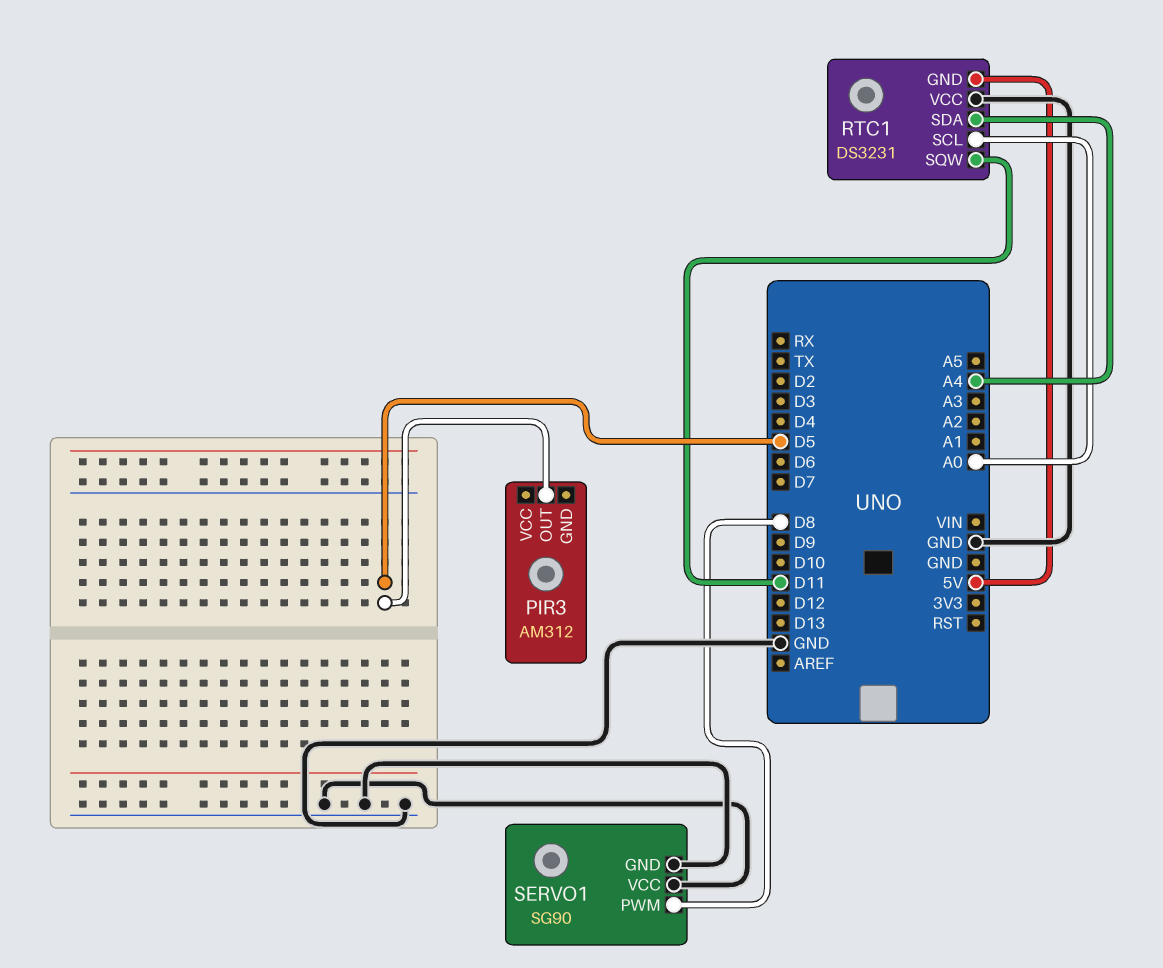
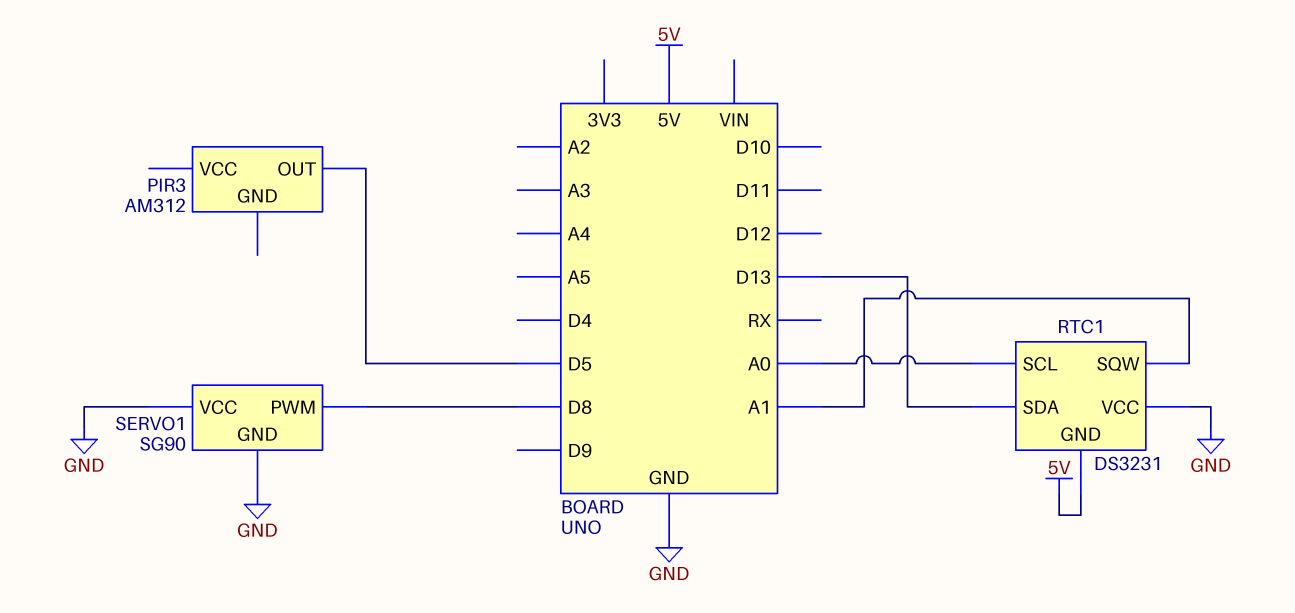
RTC1 pin SDA: A4 -> D13
RTC1 pin SQW: D11 -> A1

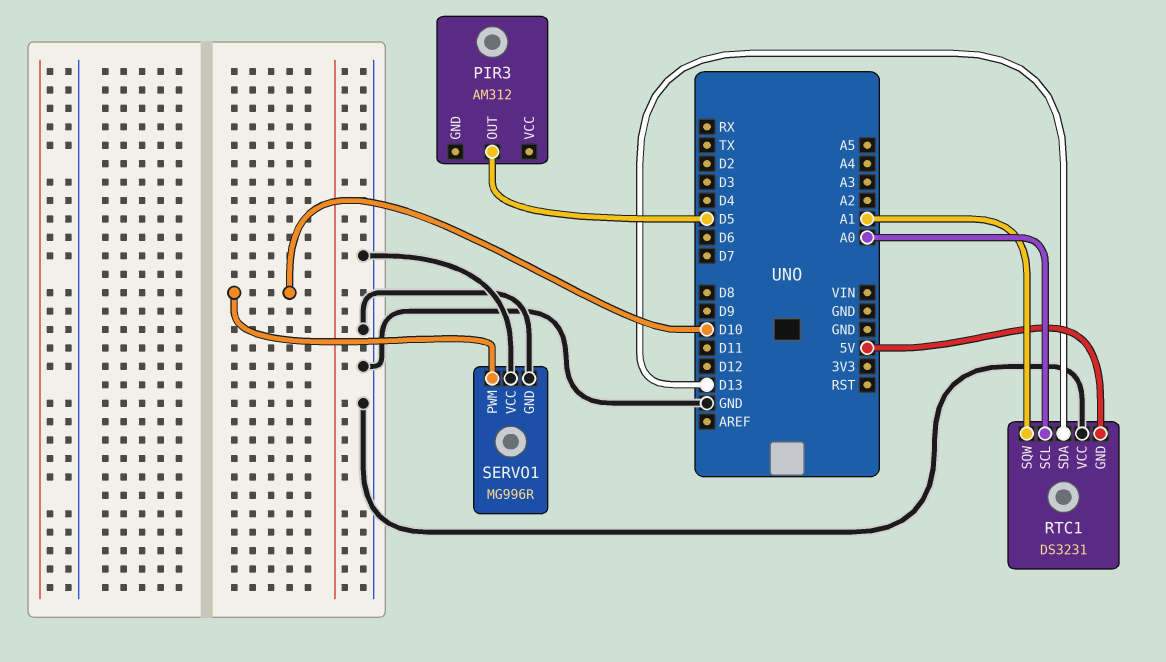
SERVO1: SG90 -> MG996R
SERVO1 pin PWM: D8 -> D10

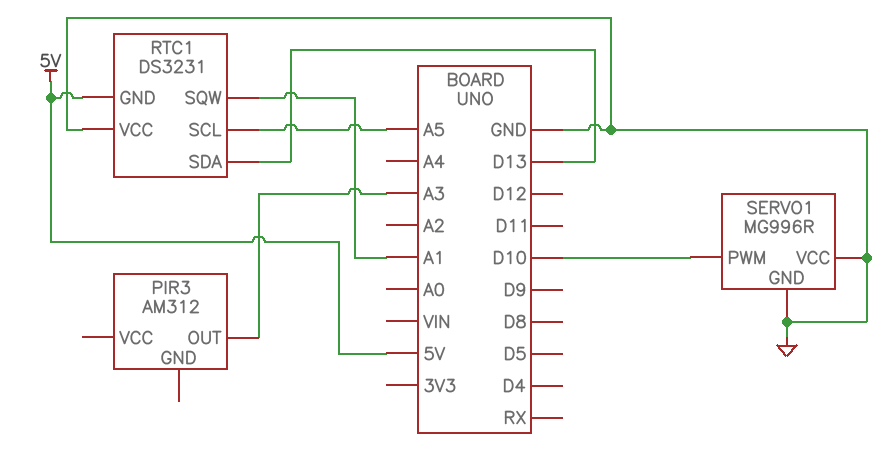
PIR3 pin OUT: D5 -> A3
RTC1 pin SCL: A0 -> A5

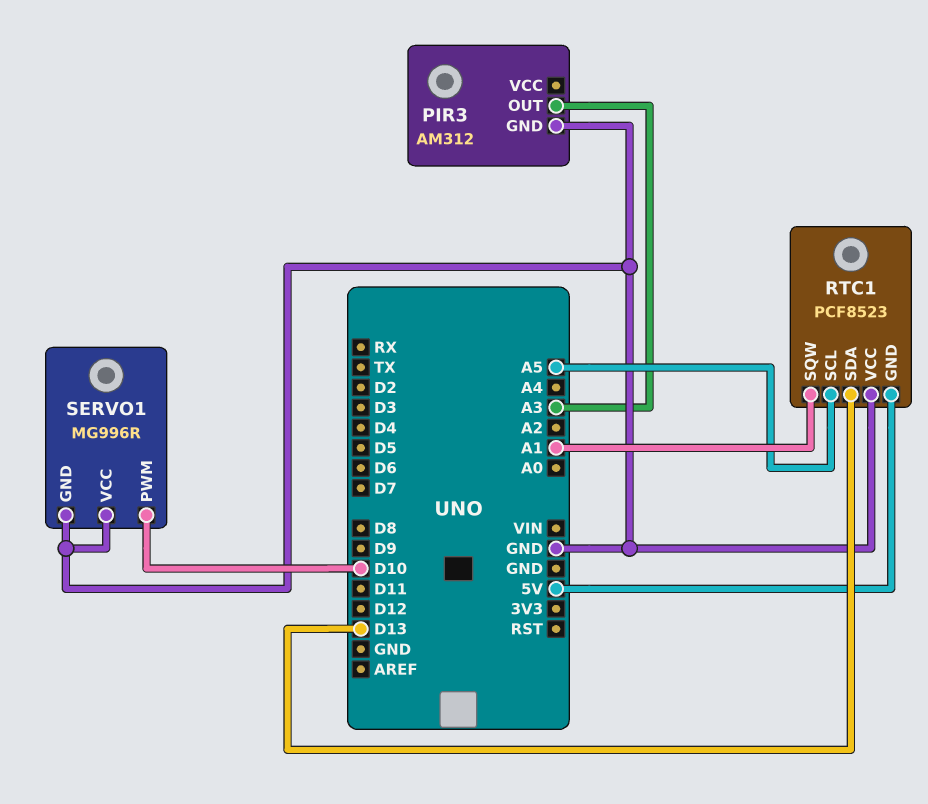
PIR3 pin GND: none -> GND
RTC1: DS3231 -> PCF8523

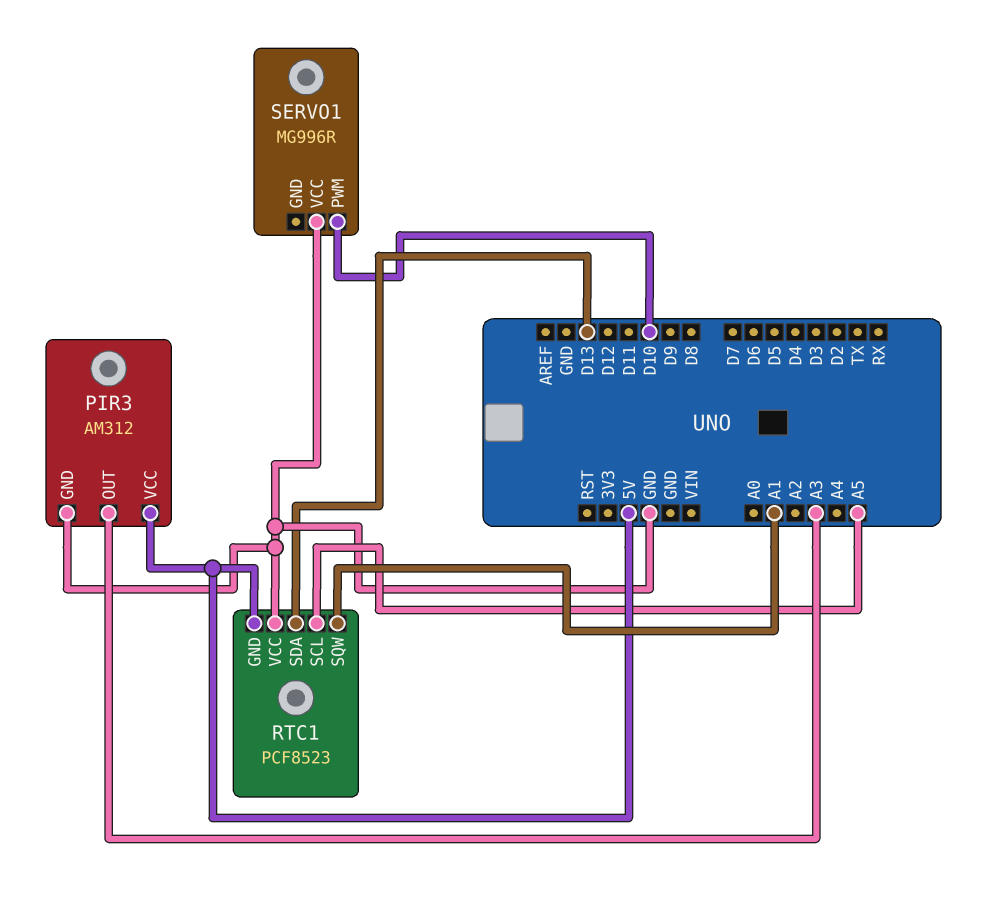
PIR3 pin VCC: none -> 5V
SERVO1 pin GND: GND -> none

